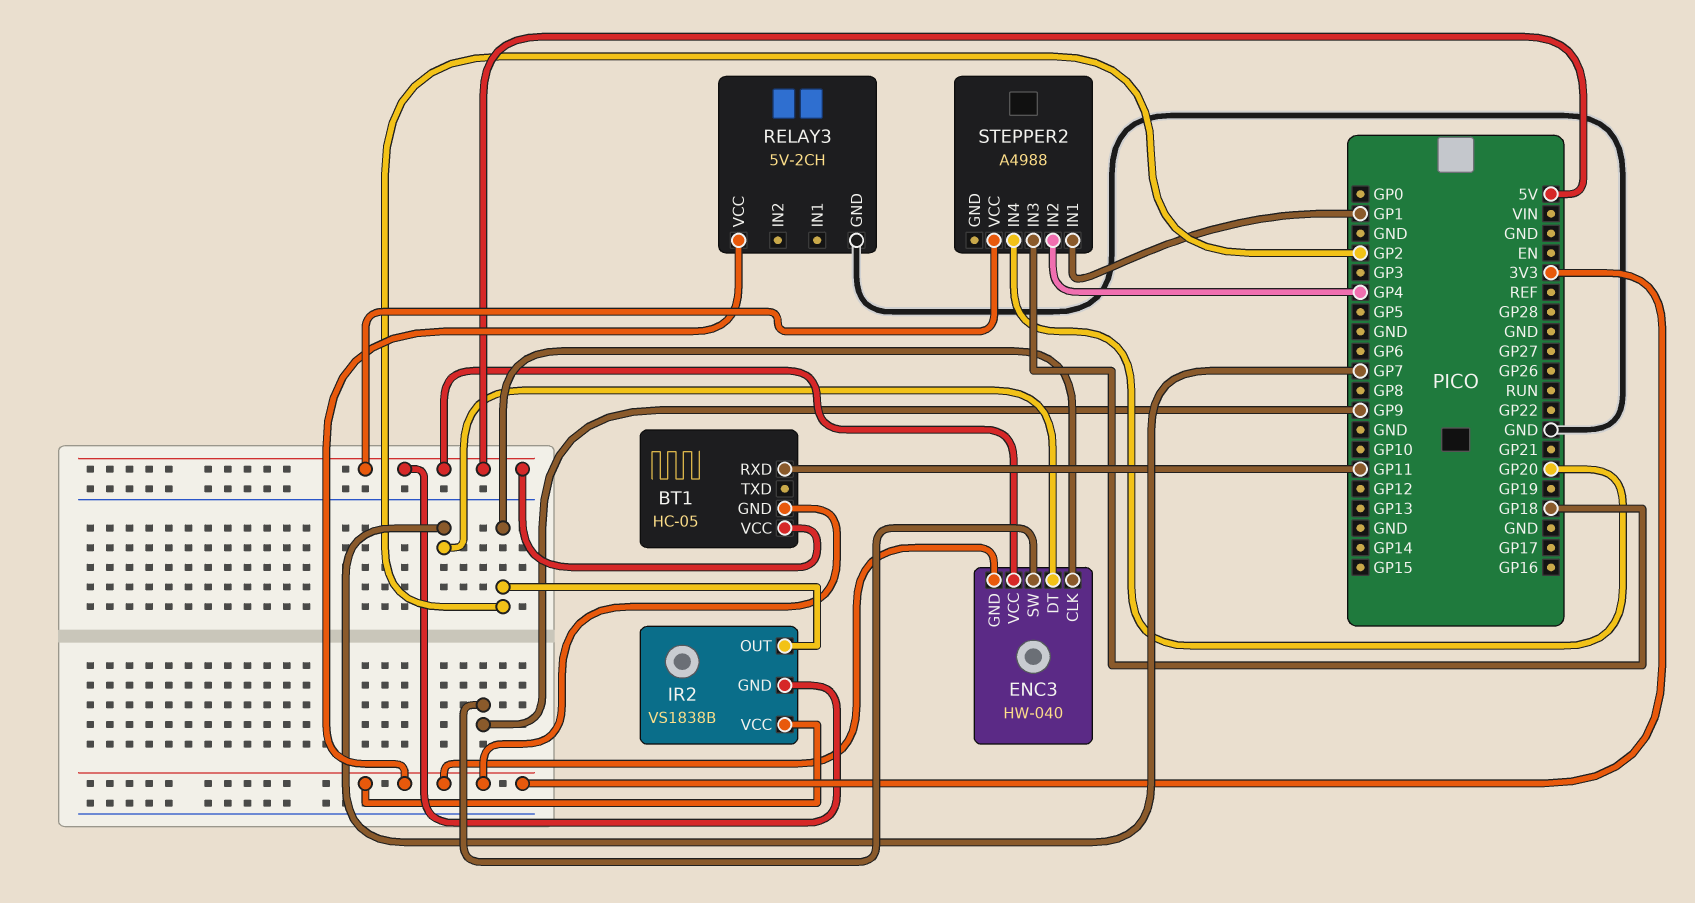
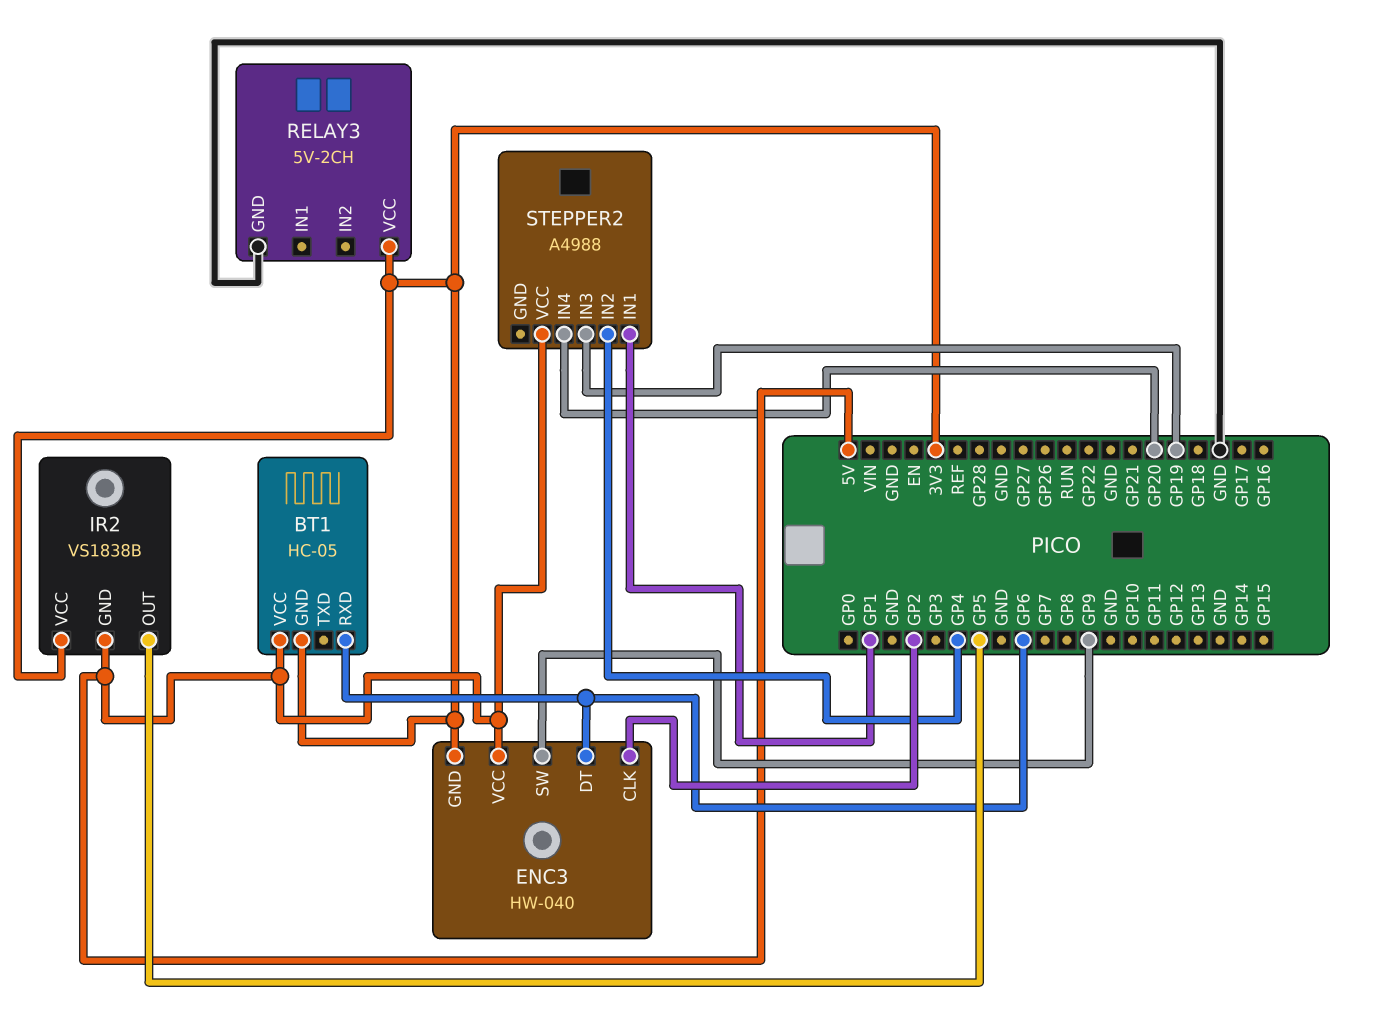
BT1 pin RXD: GP11 -> GP6
ENC3 pin DT: GP7 -> GP6
IR2 pin OUT: GP2 -> GP5
STEPPER2 pin IN3: GP18 -> GP19

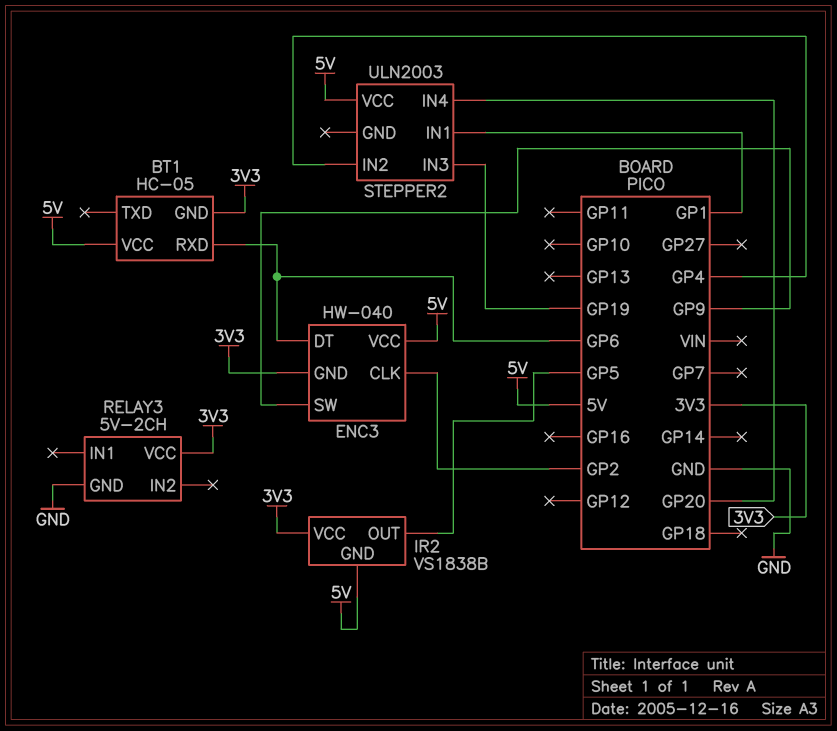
STEPPER2: A4988 -> ULN2003

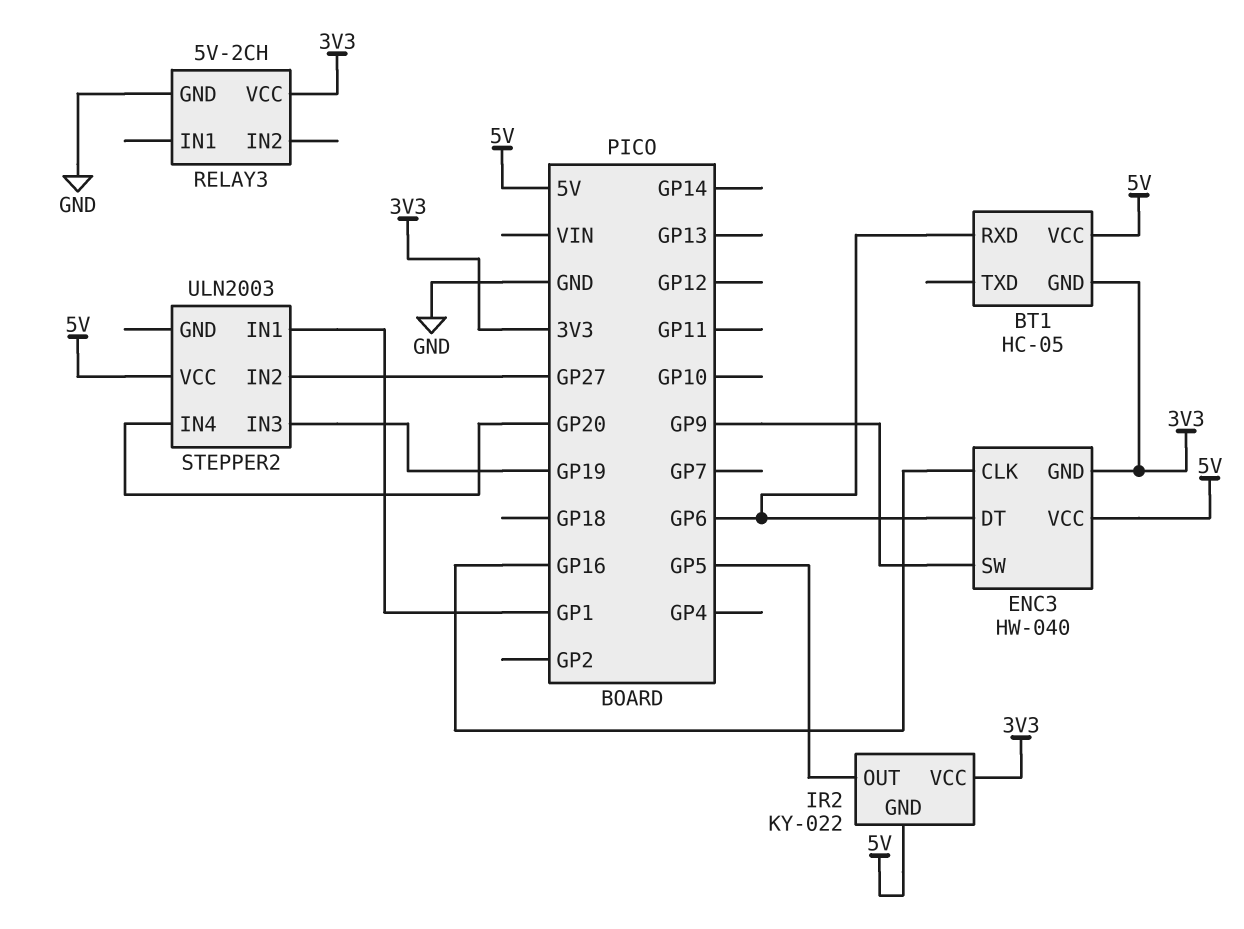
ENC3 pin CLK: GP2 -> GP16
IR2: VS1838B -> KY-022
STEPPER2 pin IN2: GP4 -> GP27

